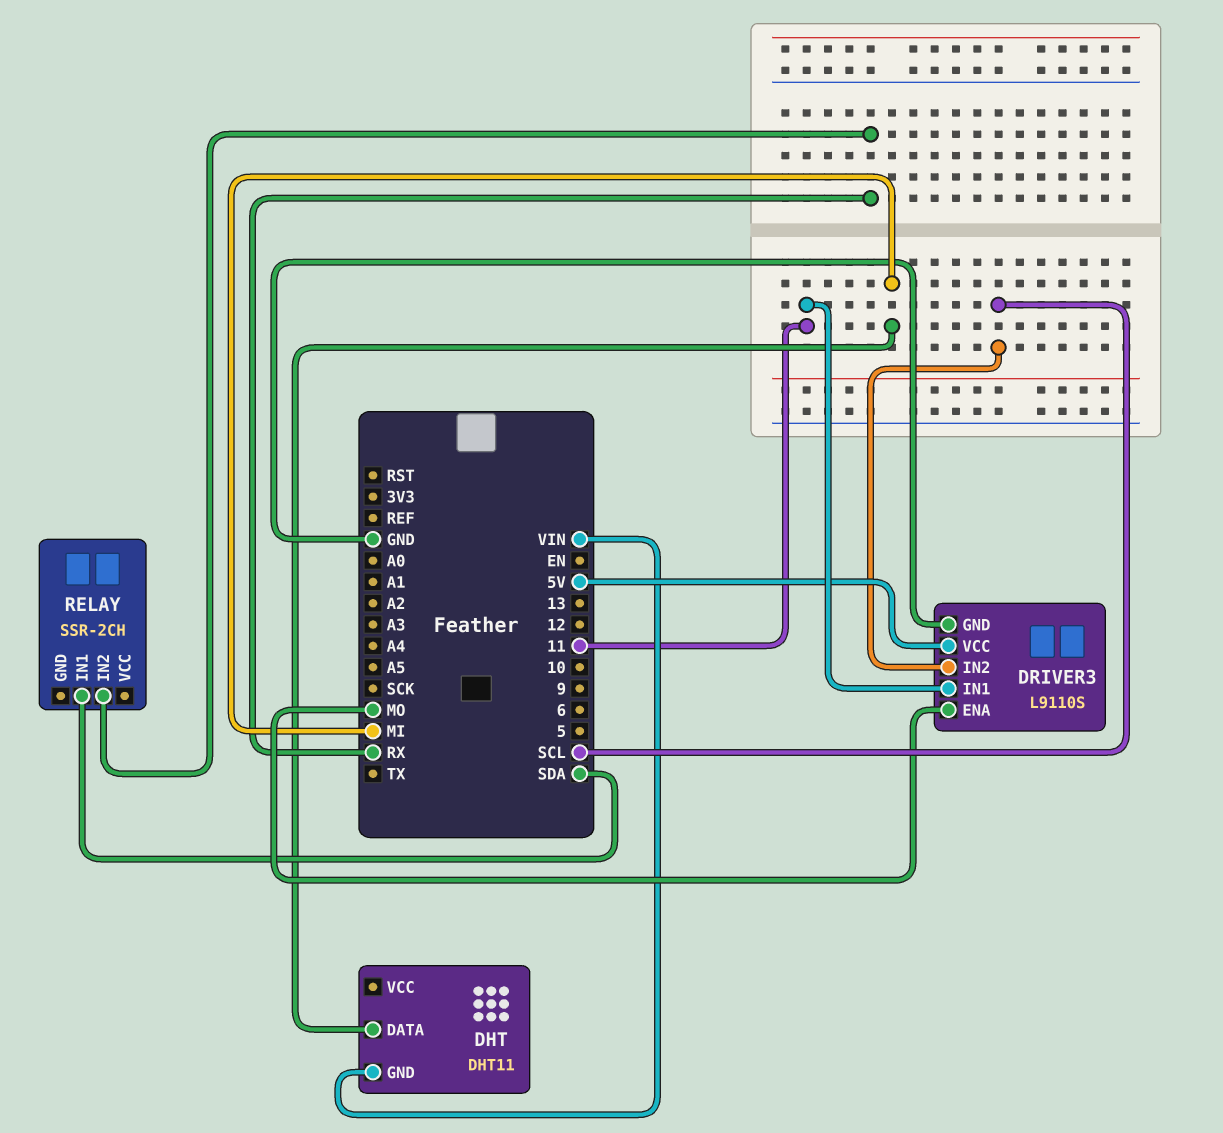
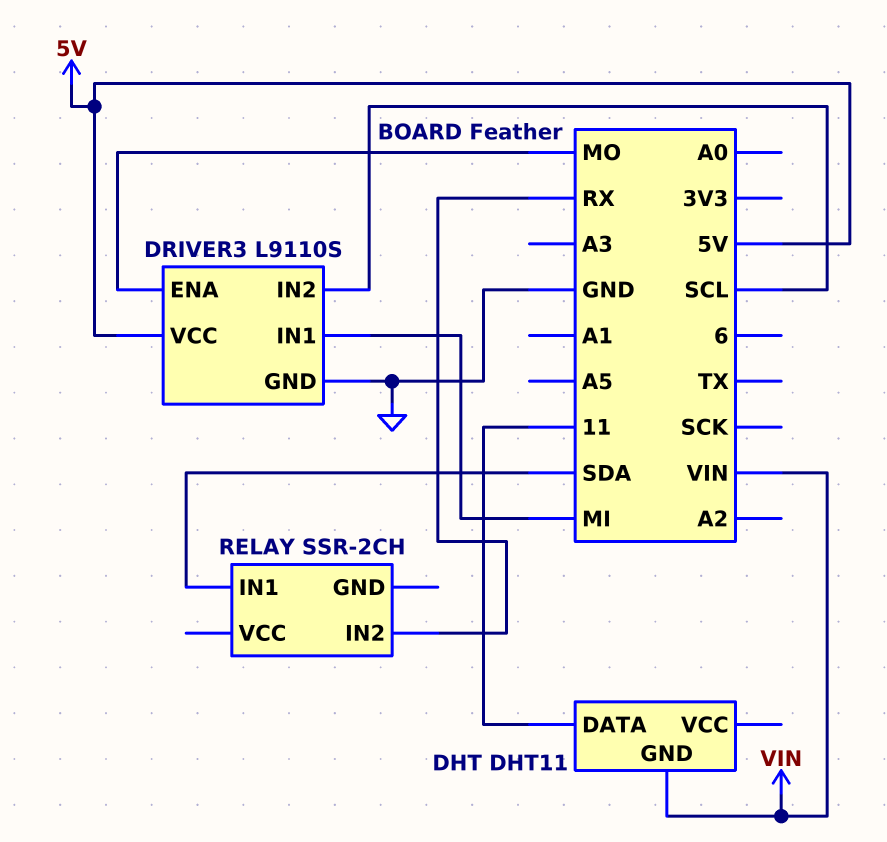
DHT pin DATA: MI -> 11
DRIVER3 pin IN1: 11 -> MI

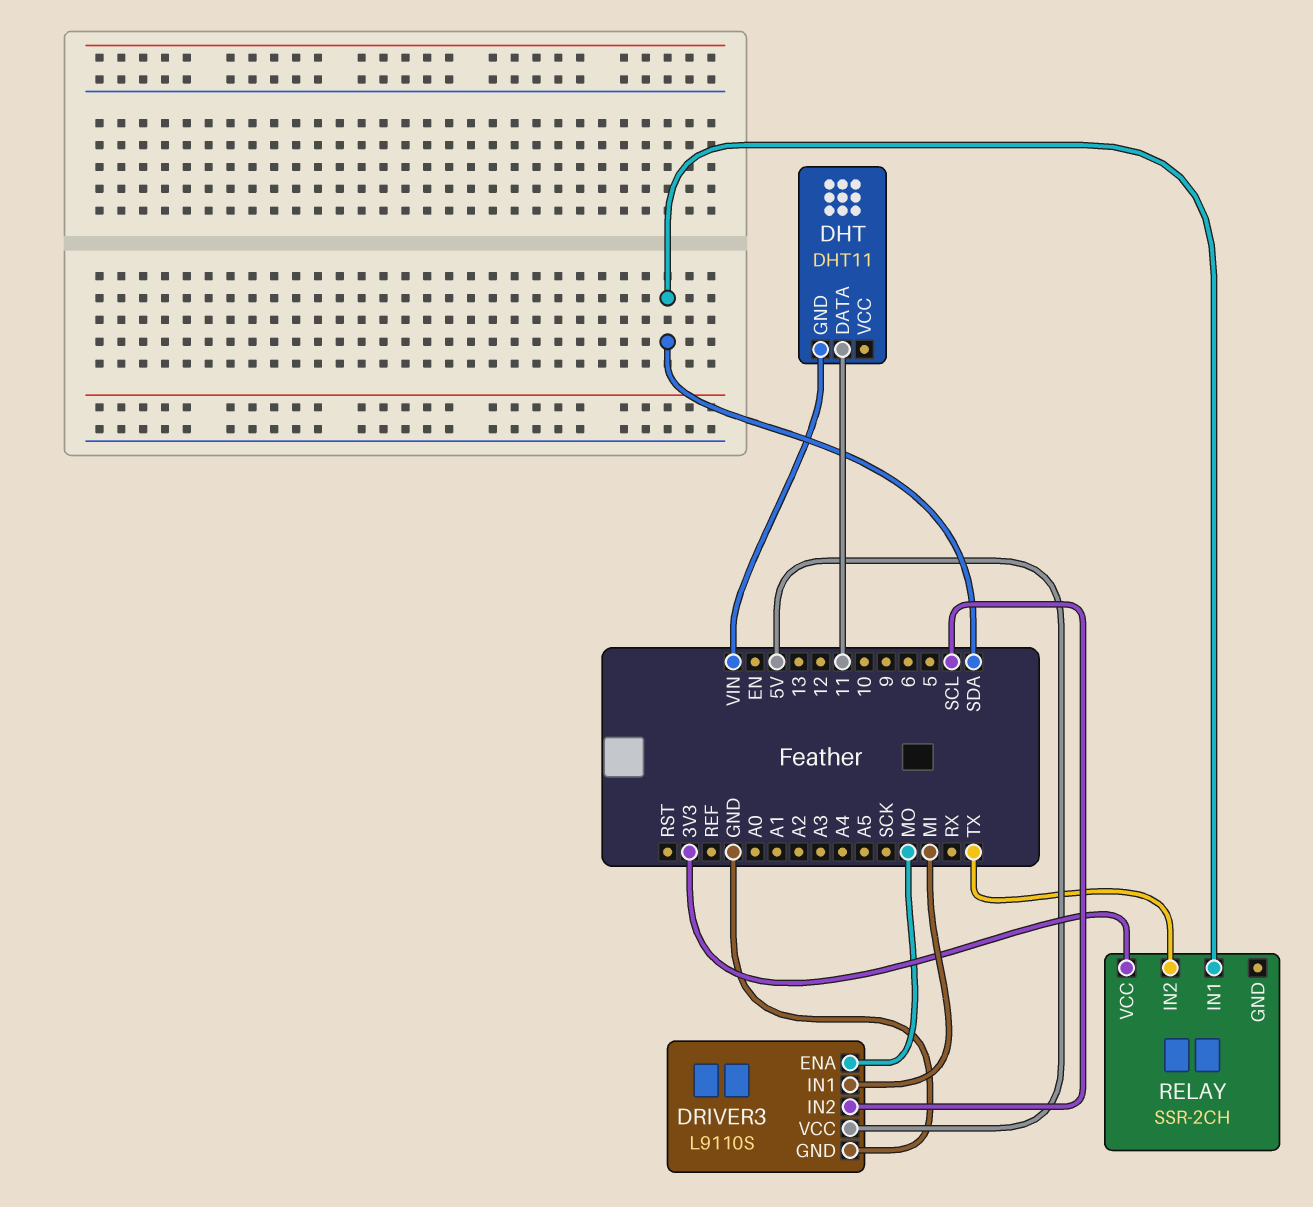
RELAY pin IN2: RX -> TX
RELAY pin VCC: none -> 3V3

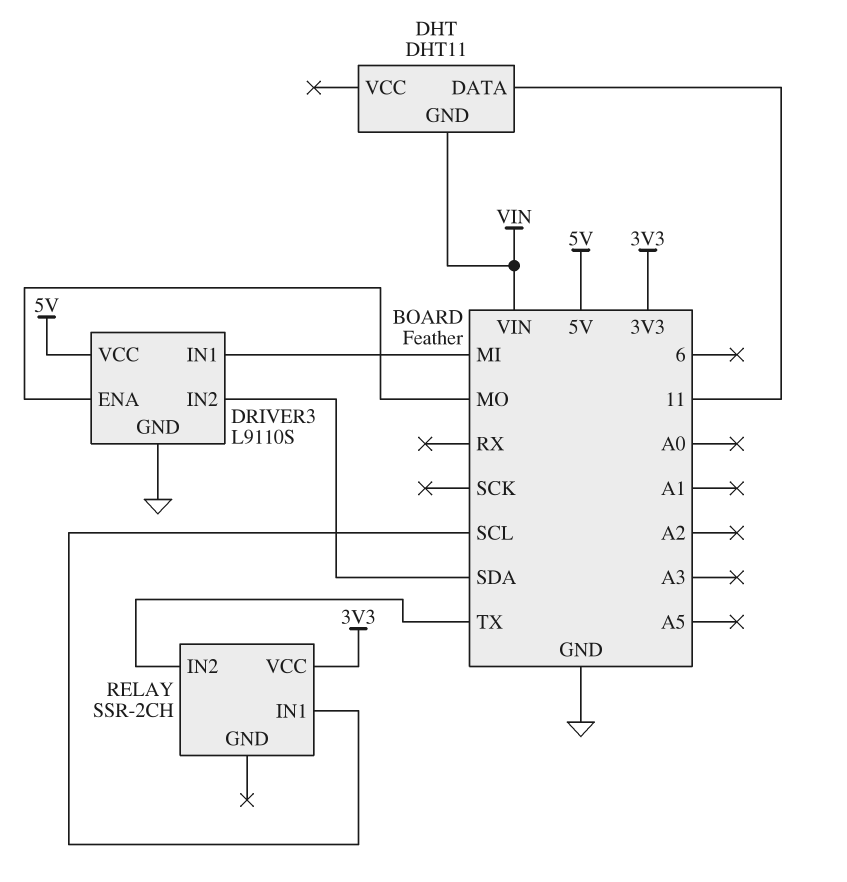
DRIVER3 pin IN2: SCL -> SDA
RELAY pin IN1: SDA -> SCL

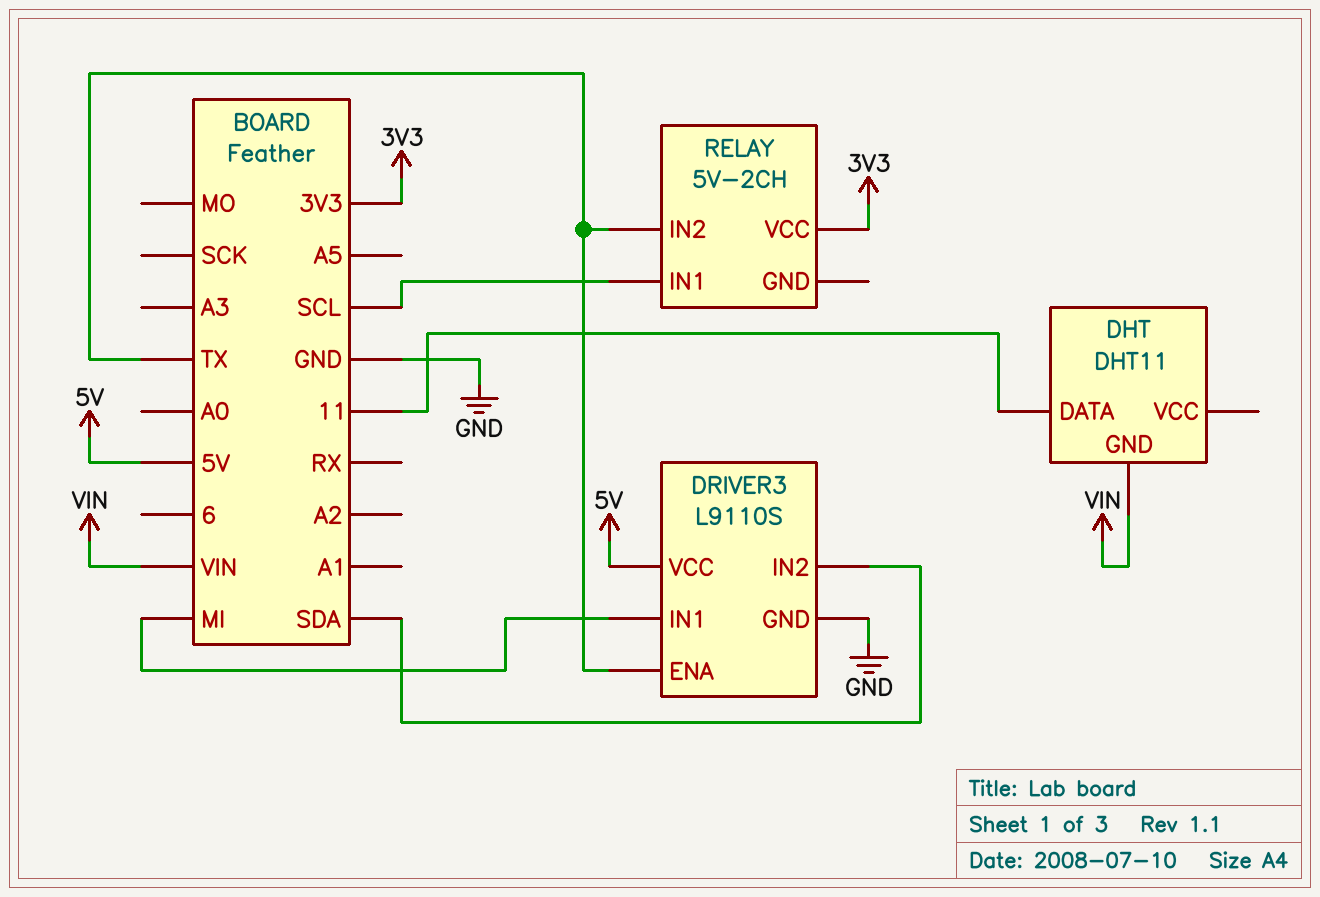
DRIVER3 pin ENA: MO -> TX
RELAY: SSR-2CH -> 5V-2CH

